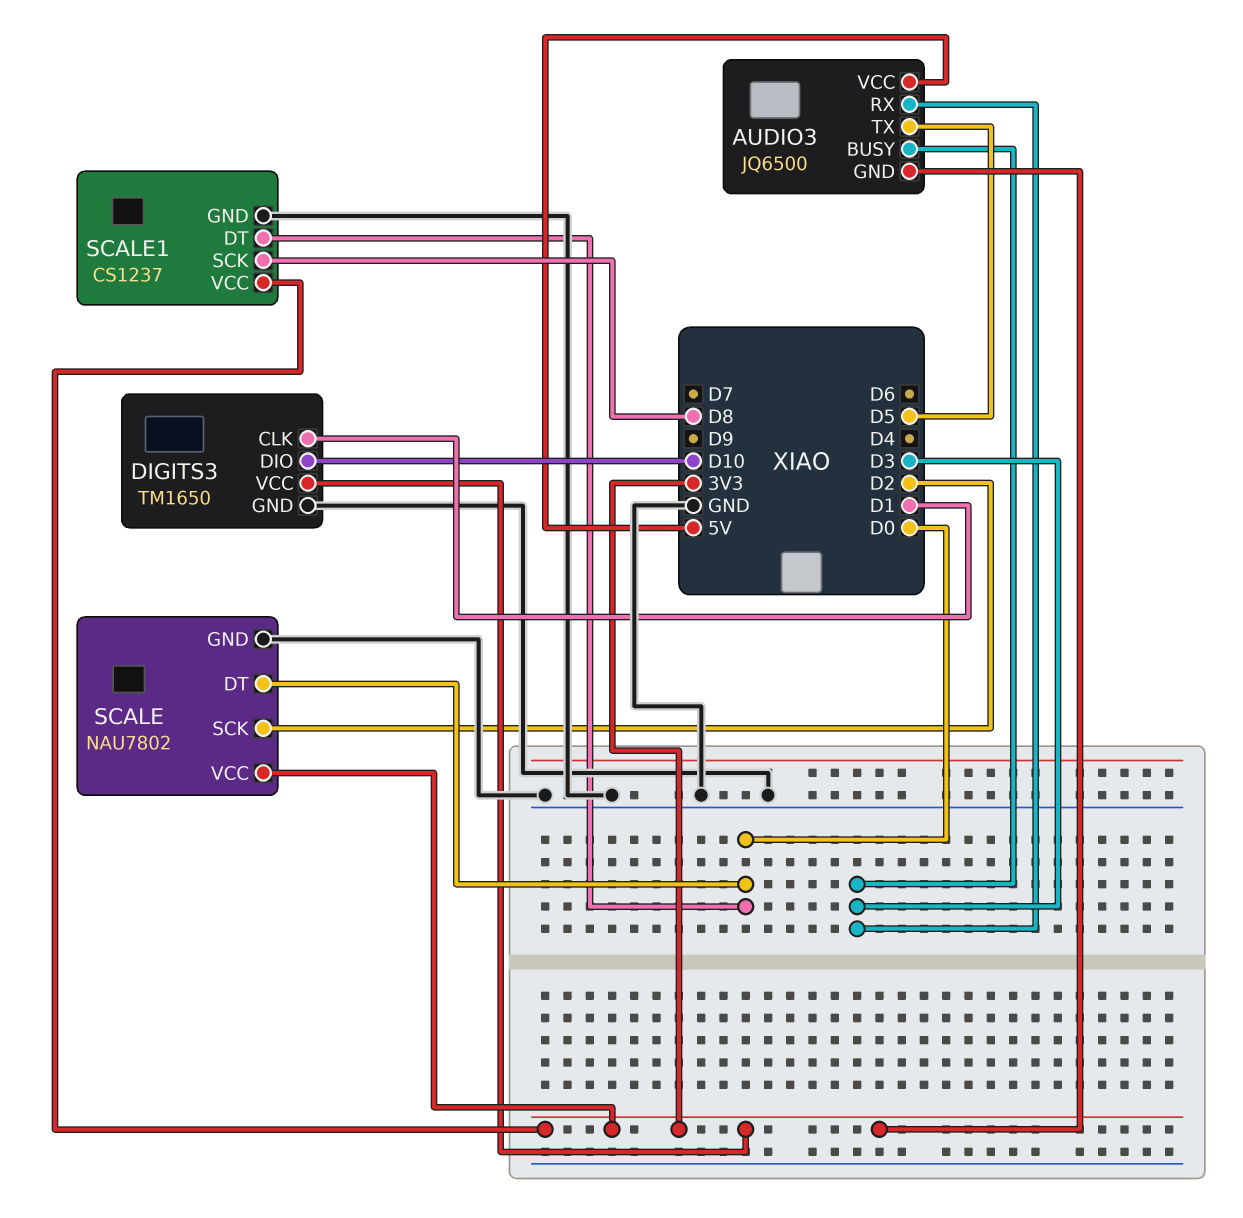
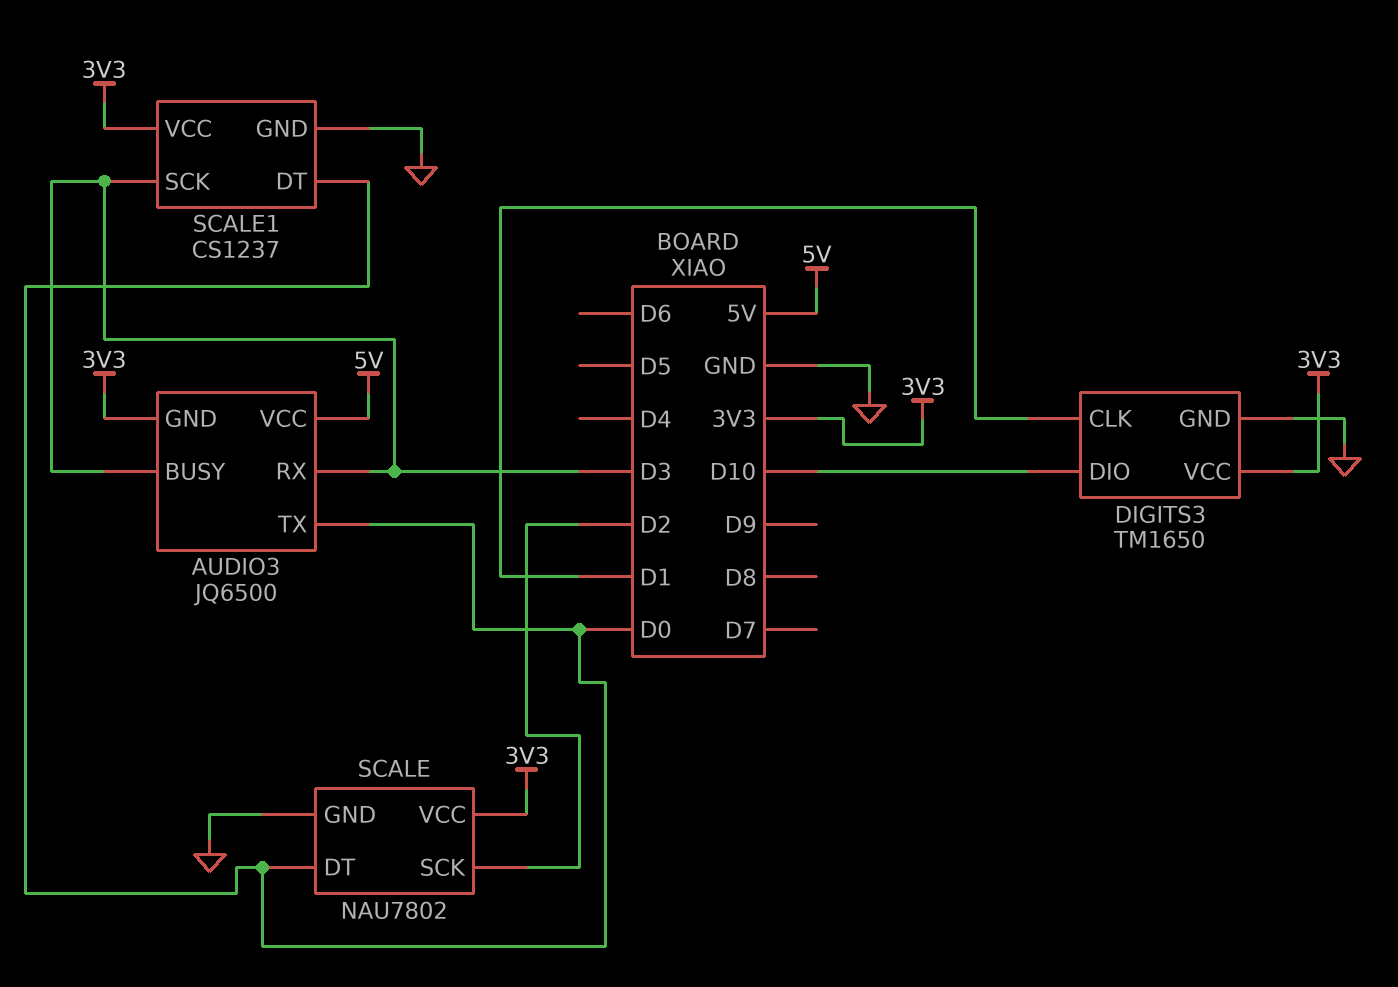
AUDIO3 pin TX: D5 -> D0
SCALE1 pin SCK: D8 -> D3

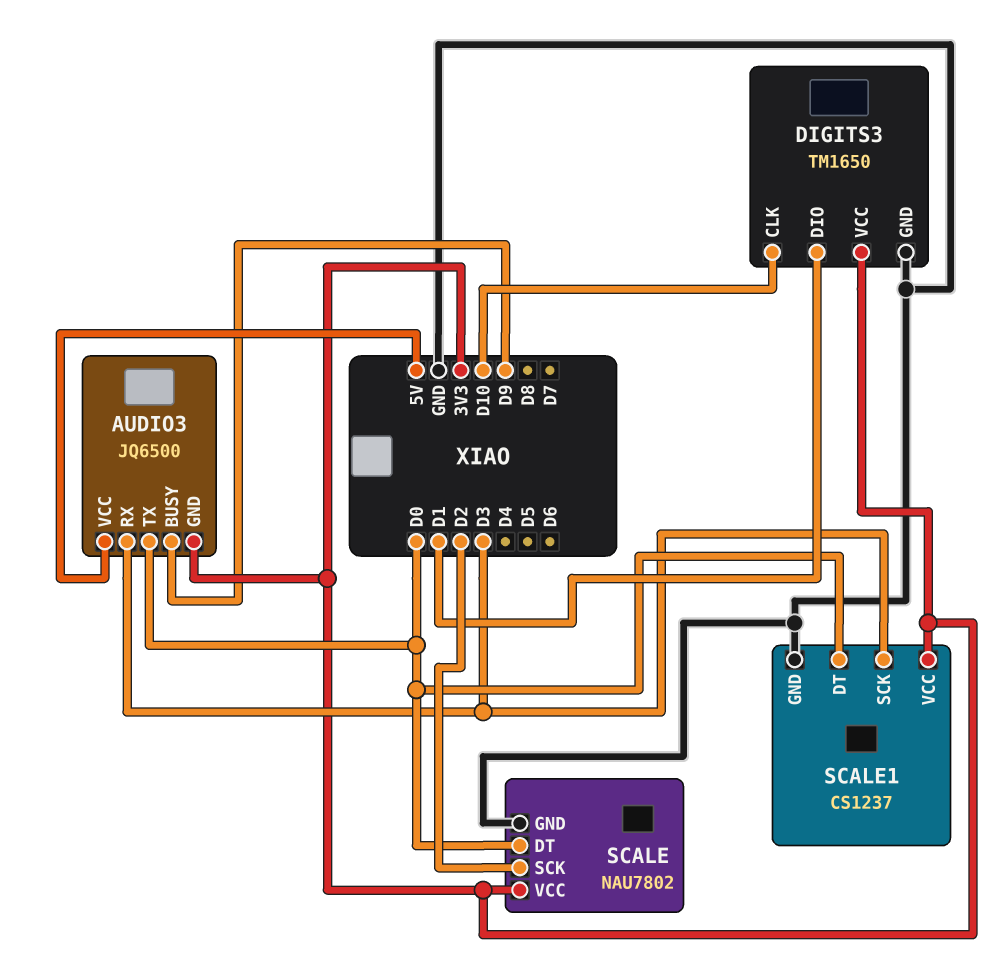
AUDIO3 pin BUSY: D3 -> D9
DIGITS3 pin CLK: D1 -> D10
DIGITS3 pin DIO: D10 -> D1

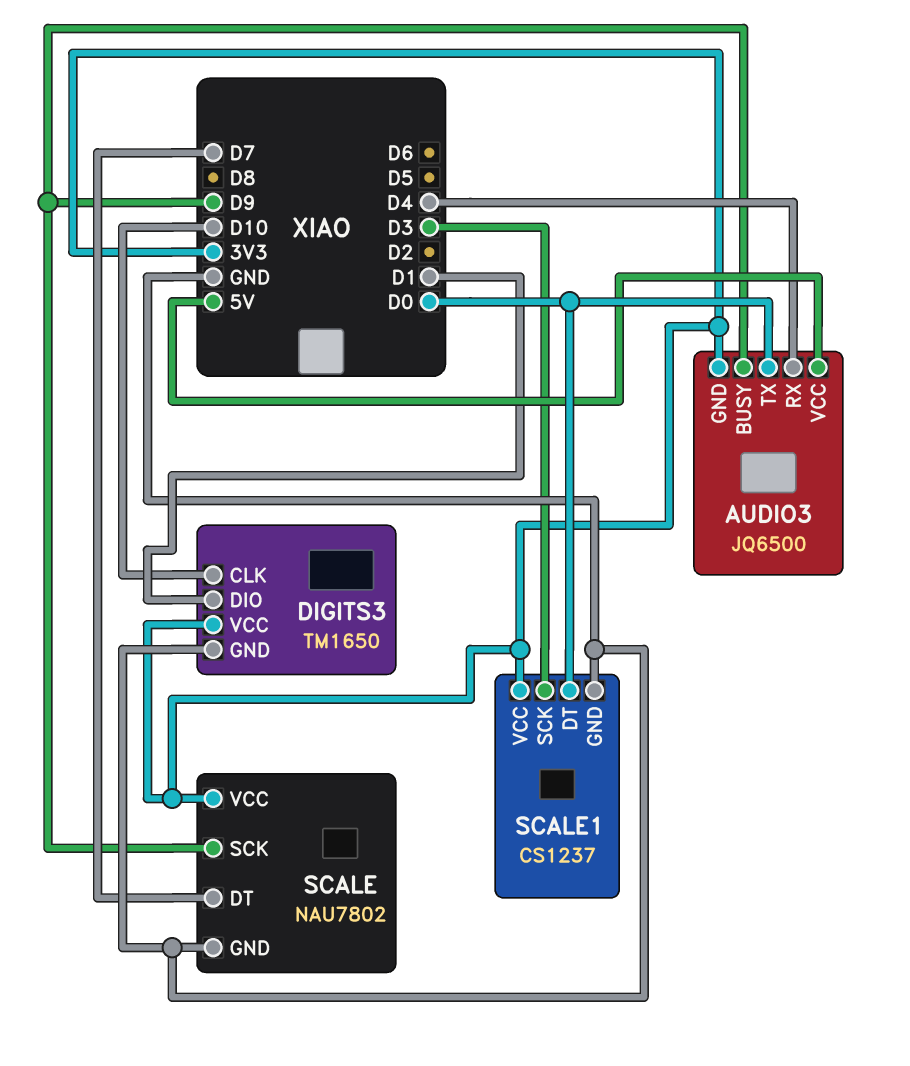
AUDIO3 pin RX: D3 -> D4
SCALE pin DT: D0 -> D7
SCALE pin SCK: D2 -> D9

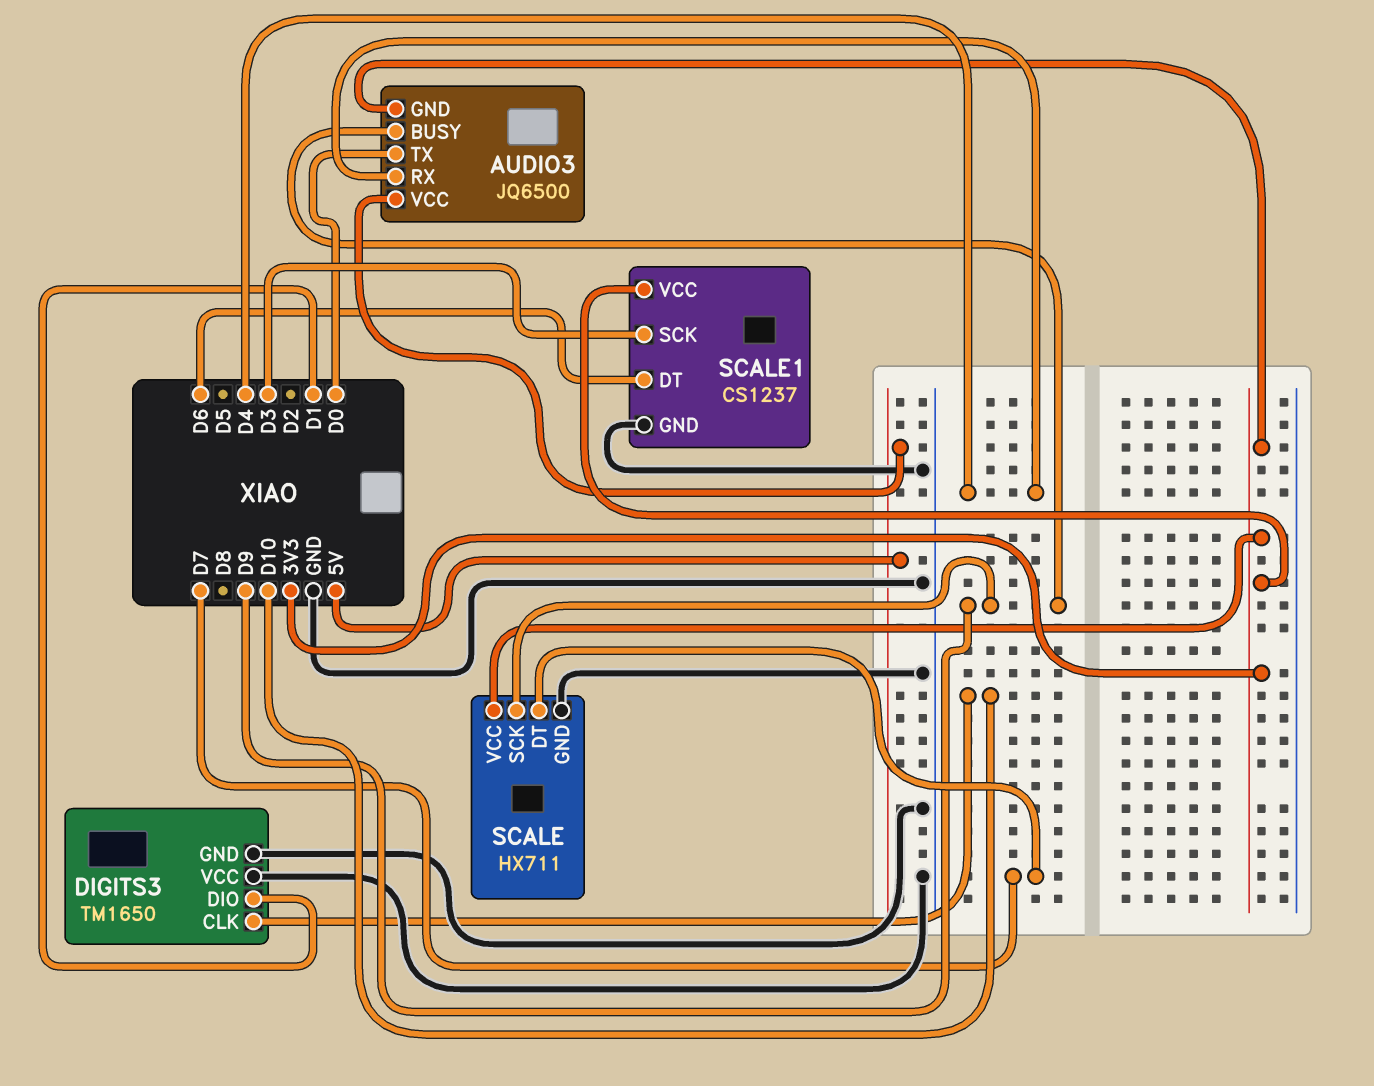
DIGITS3 pin VCC: 3V3 -> GND
SCALE: NAU7802 -> HX711
SCALE1 pin DT: D0 -> D6

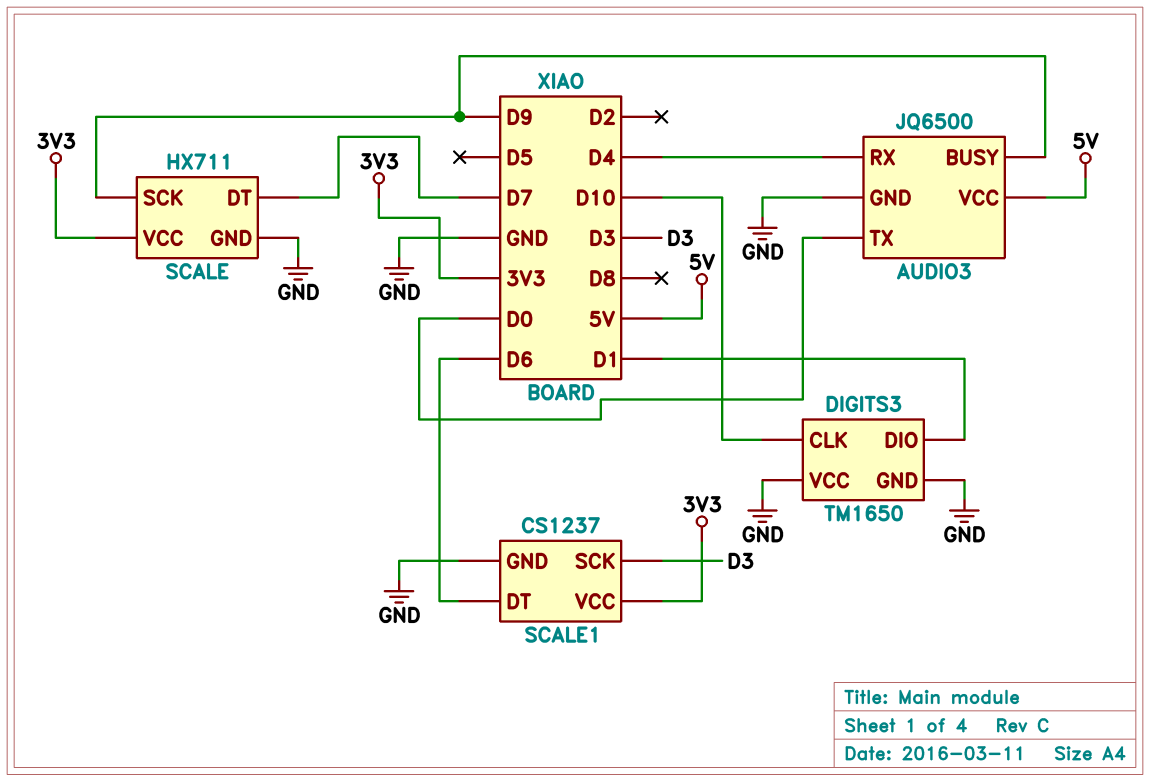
AUDIO3 pin GND: 3V3 -> GND

